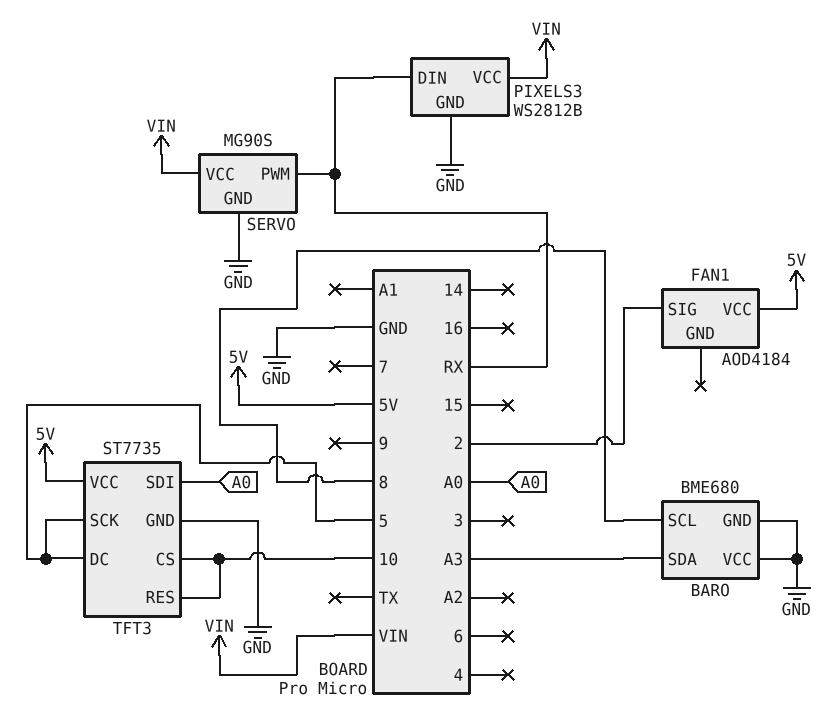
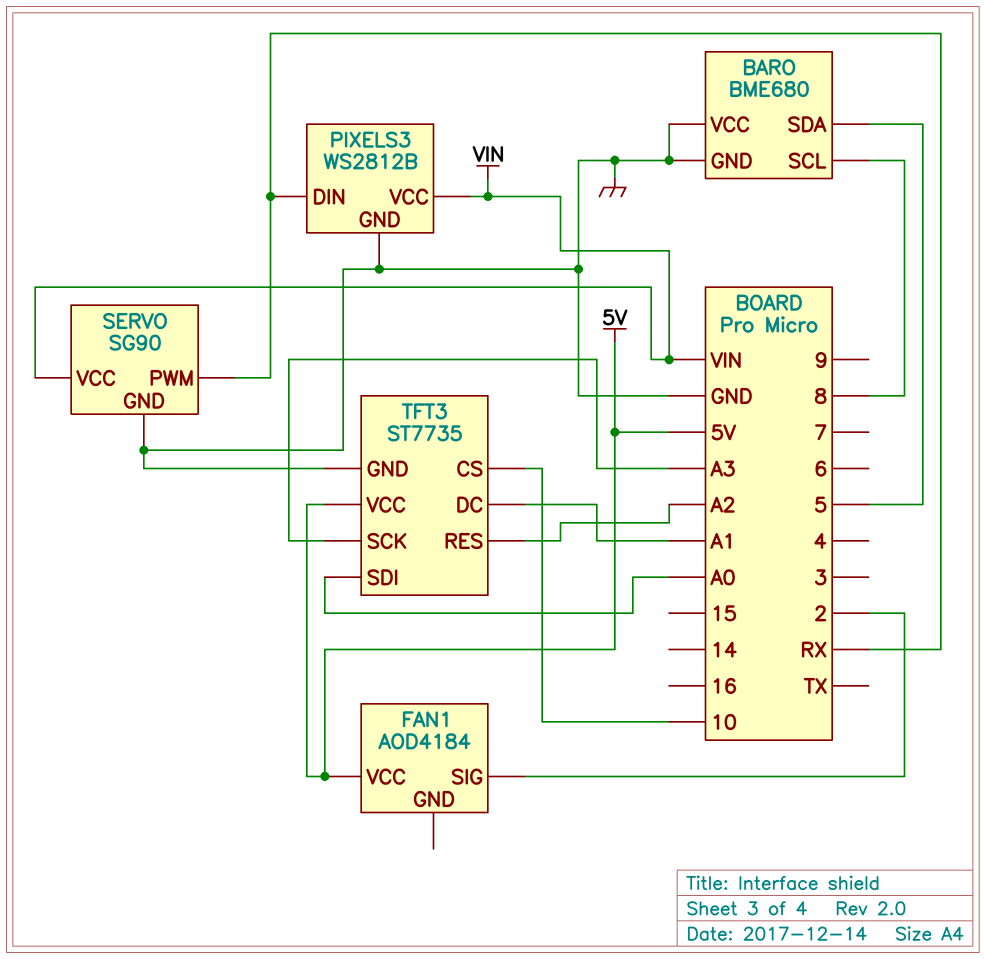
BARO pin SDA: A3 -> 5
SERVO: MG90S -> SG90
TFT3 pin DC: 5 -> A1
TFT3 pin RES: 10 -> A2
TFT3 pin SCK: 5 -> A3

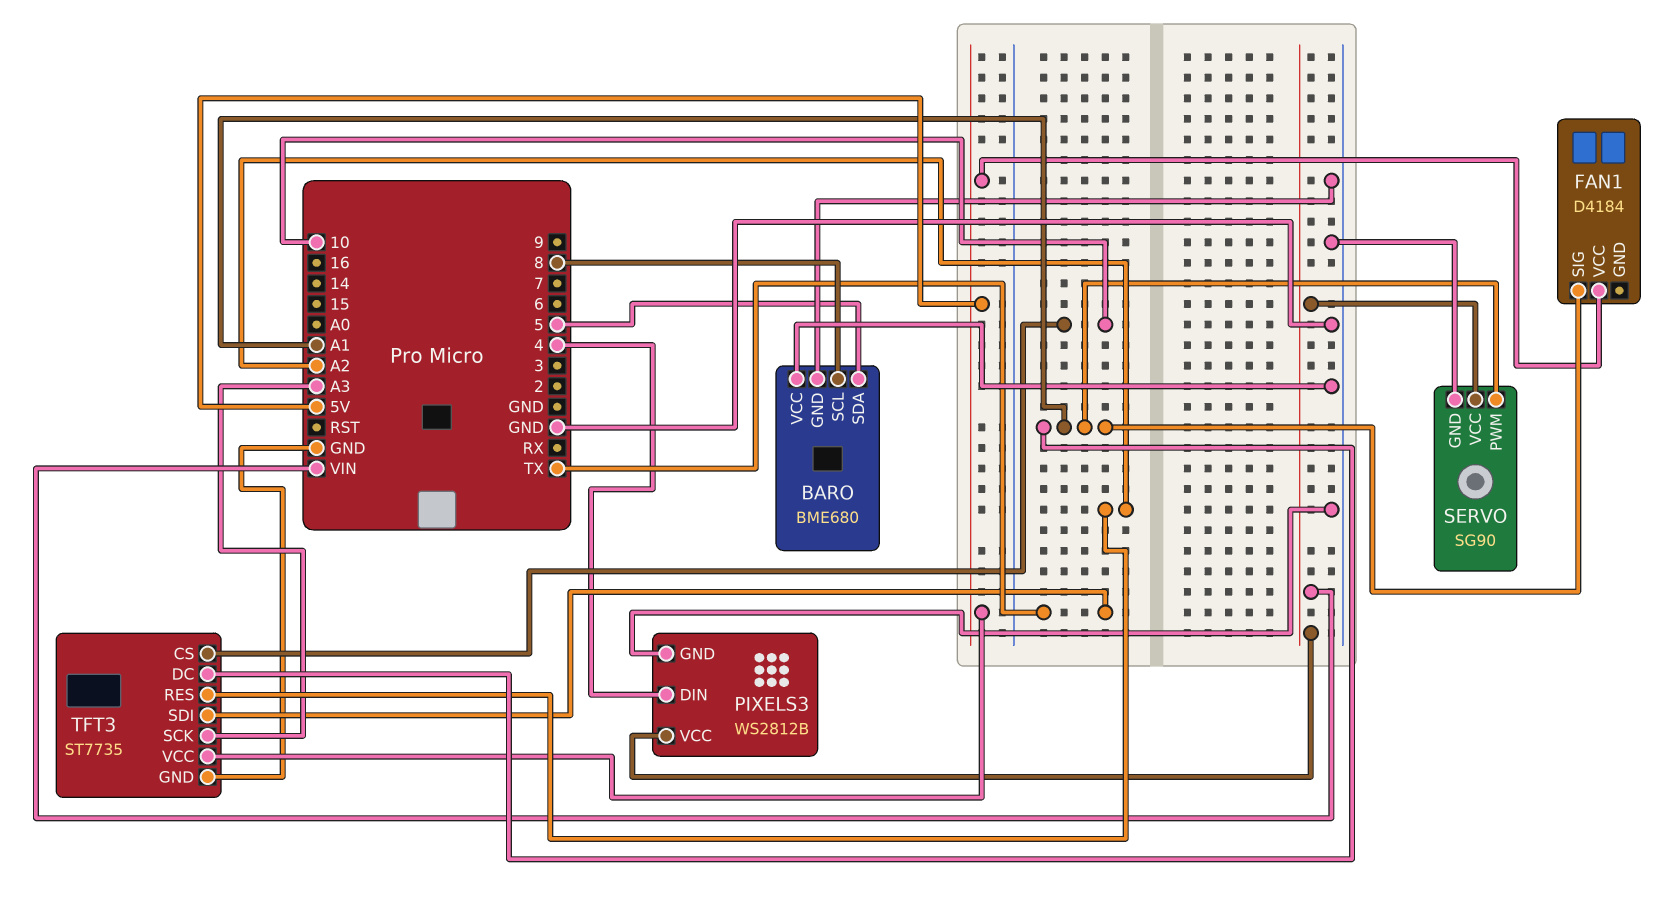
FAN1: AOD4184 -> D4184
FAN1 pin SIG: 2 -> A1
PIXELS3 pin DIN: RX -> 4
SERVO pin PWM: RX -> A1
TFT3 pin SDI: A0 -> TX

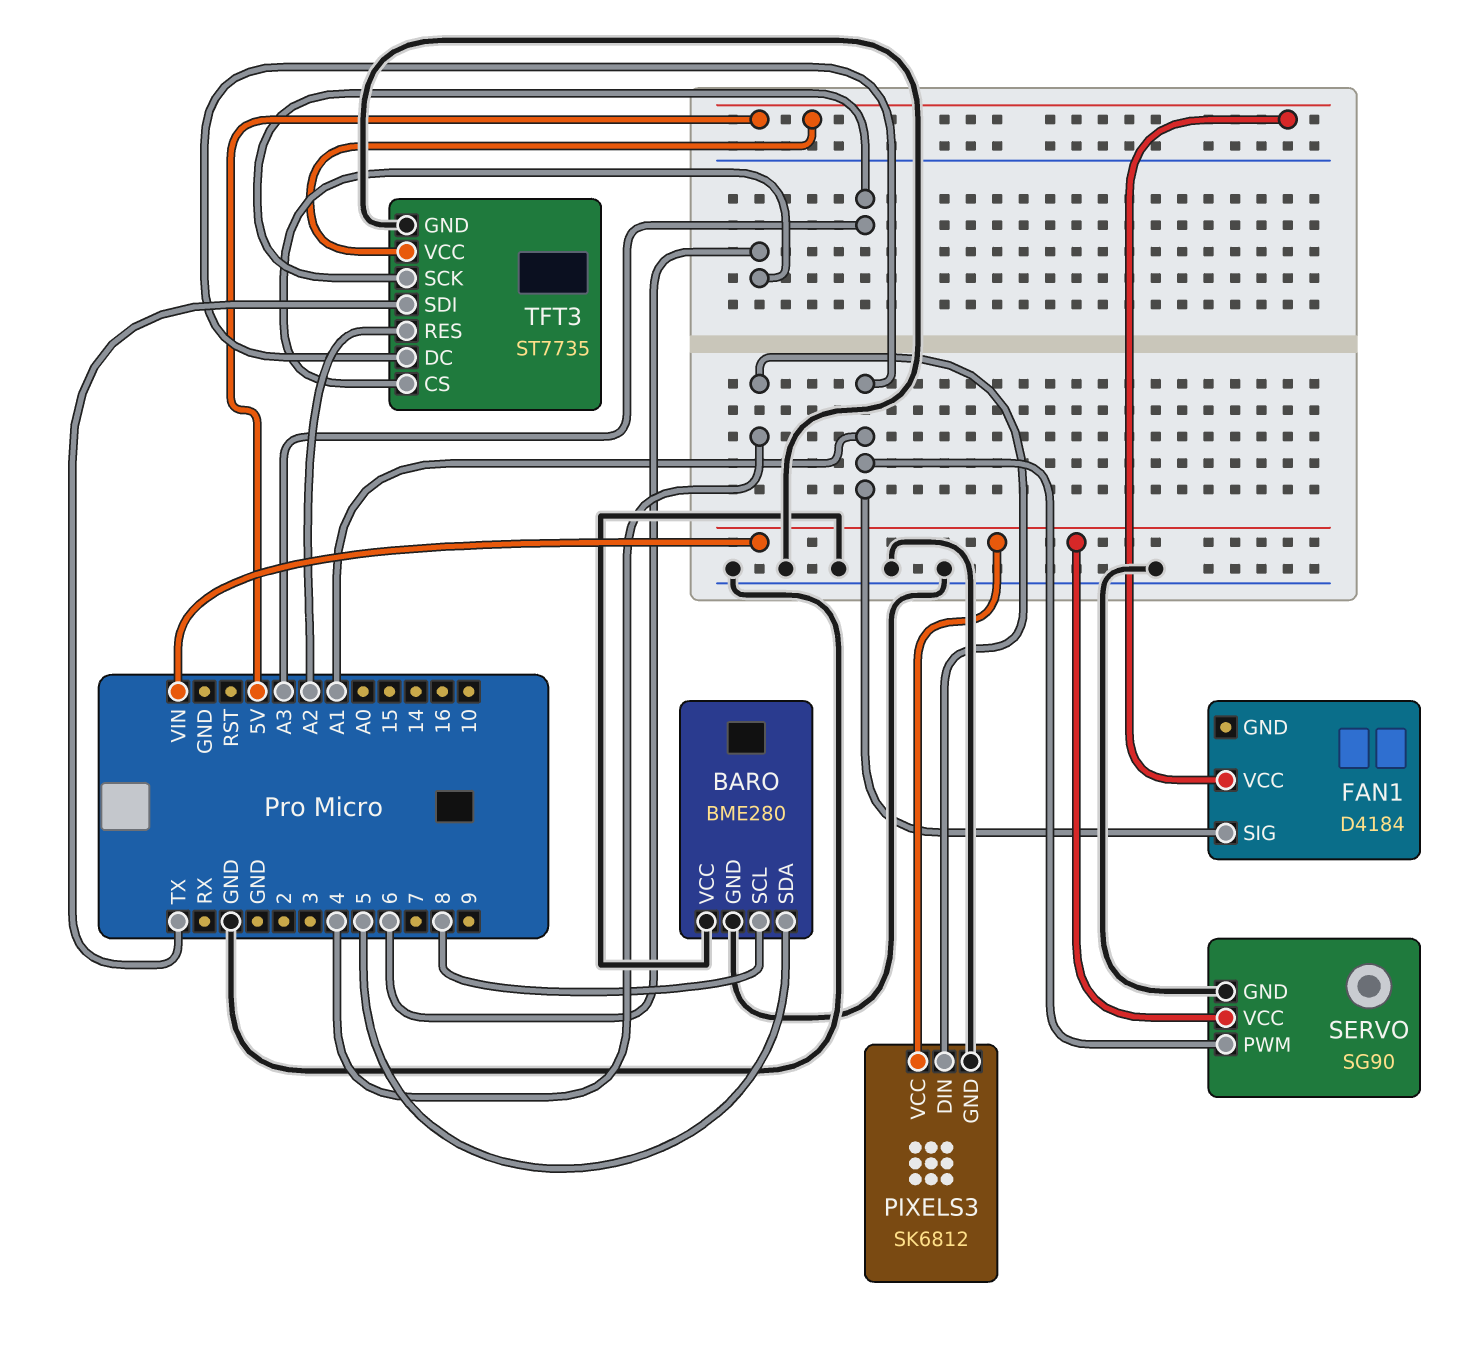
BARO: BME680 -> BME280
PIXELS3: WS2812B -> SK6812
TFT3 pin CS: 10 -> 6

